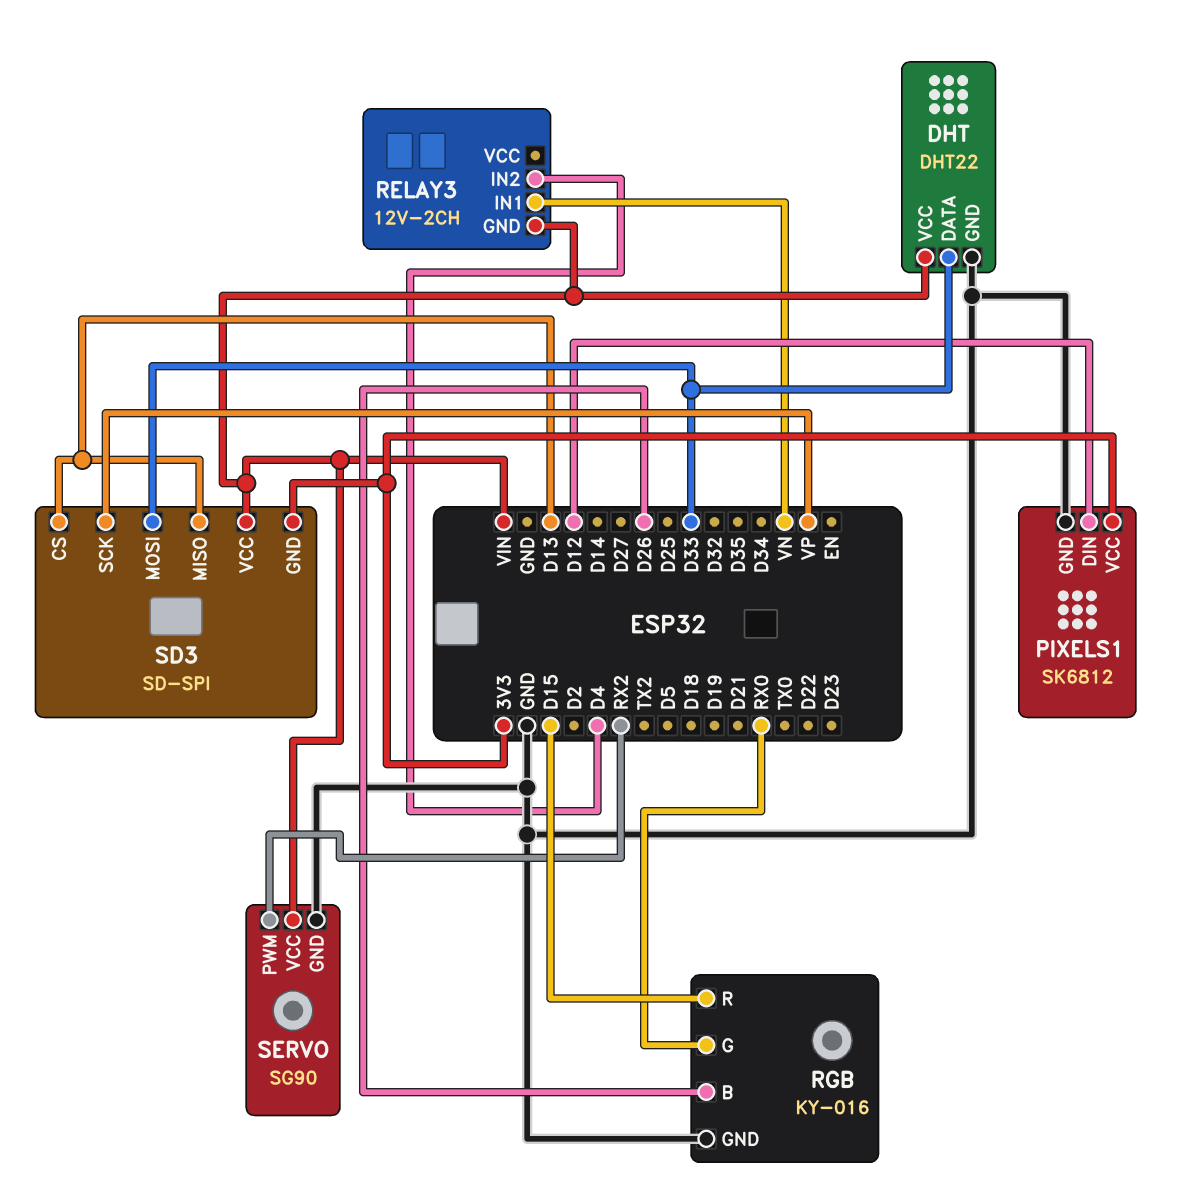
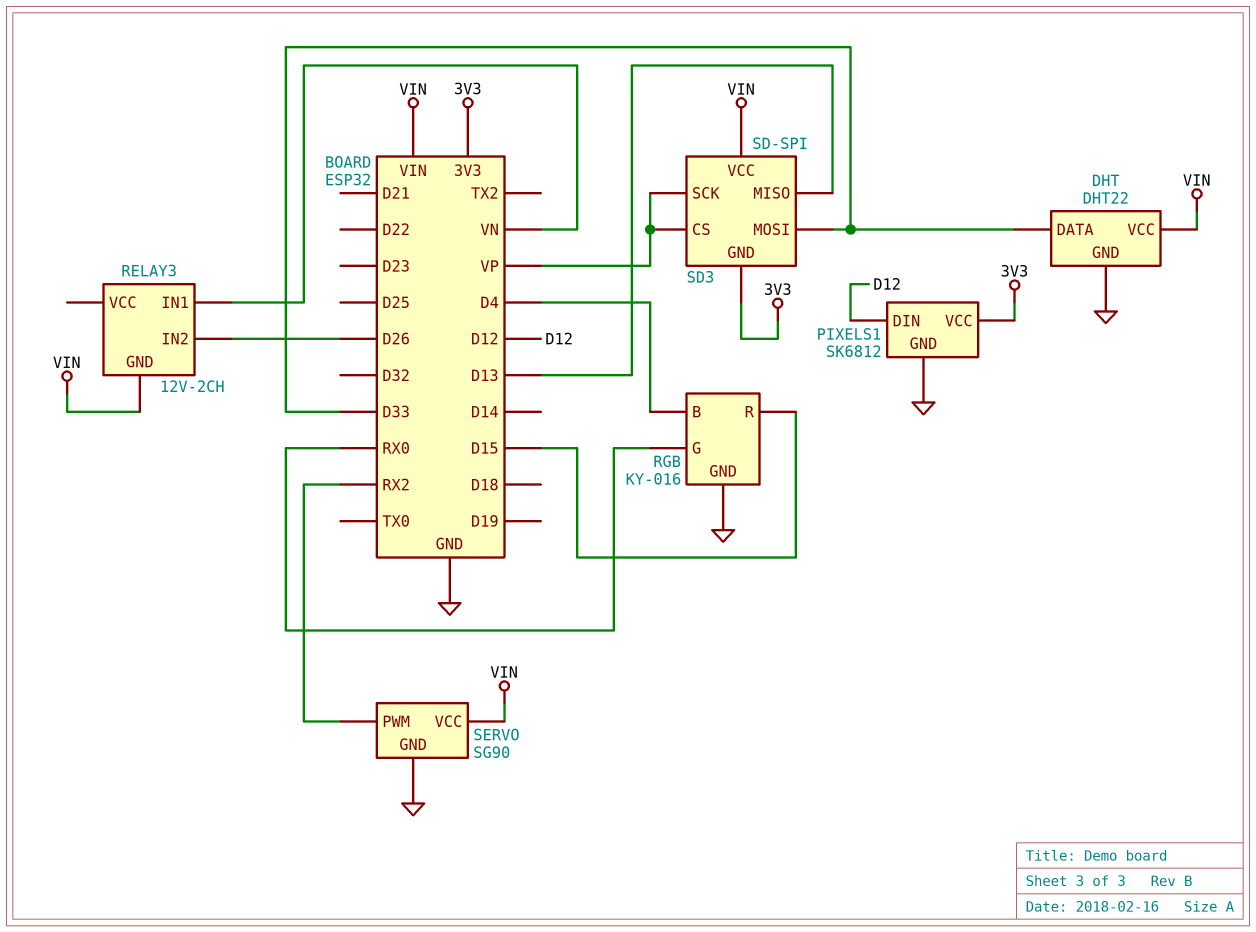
RELAY3 pin IN2: D4 -> D26
RGB pin B: D26 -> D4
SD3 pin CS: D13 -> VP

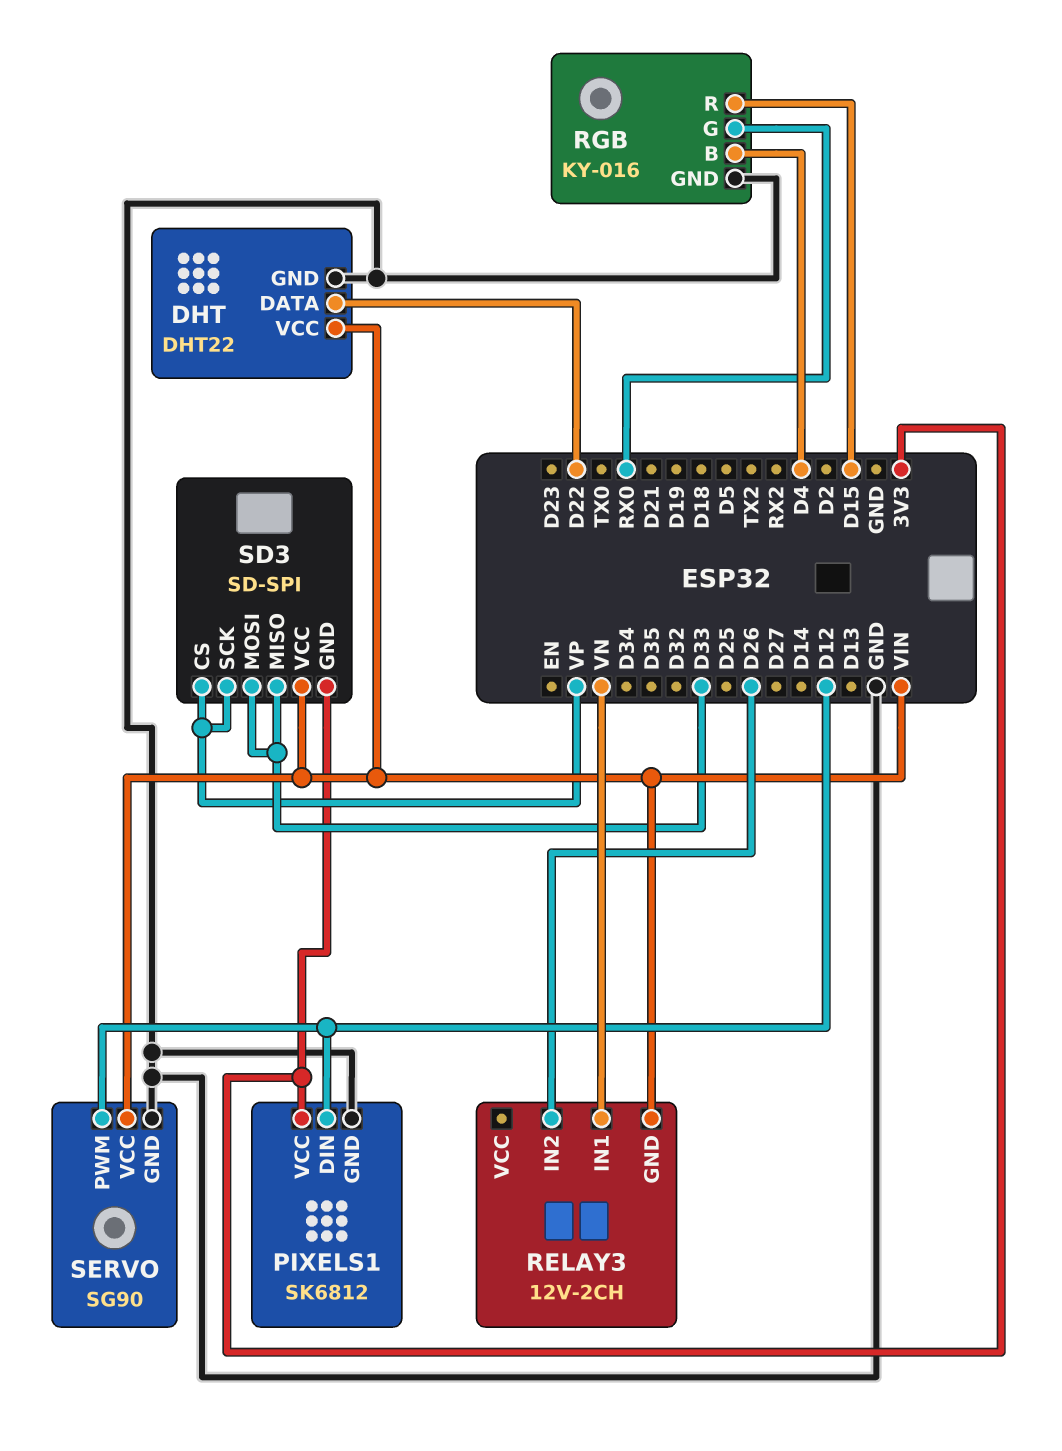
DHT pin DATA: D33 -> D22
SD3 pin MISO: D13 -> D33
SERVO pin PWM: RX2 -> D12

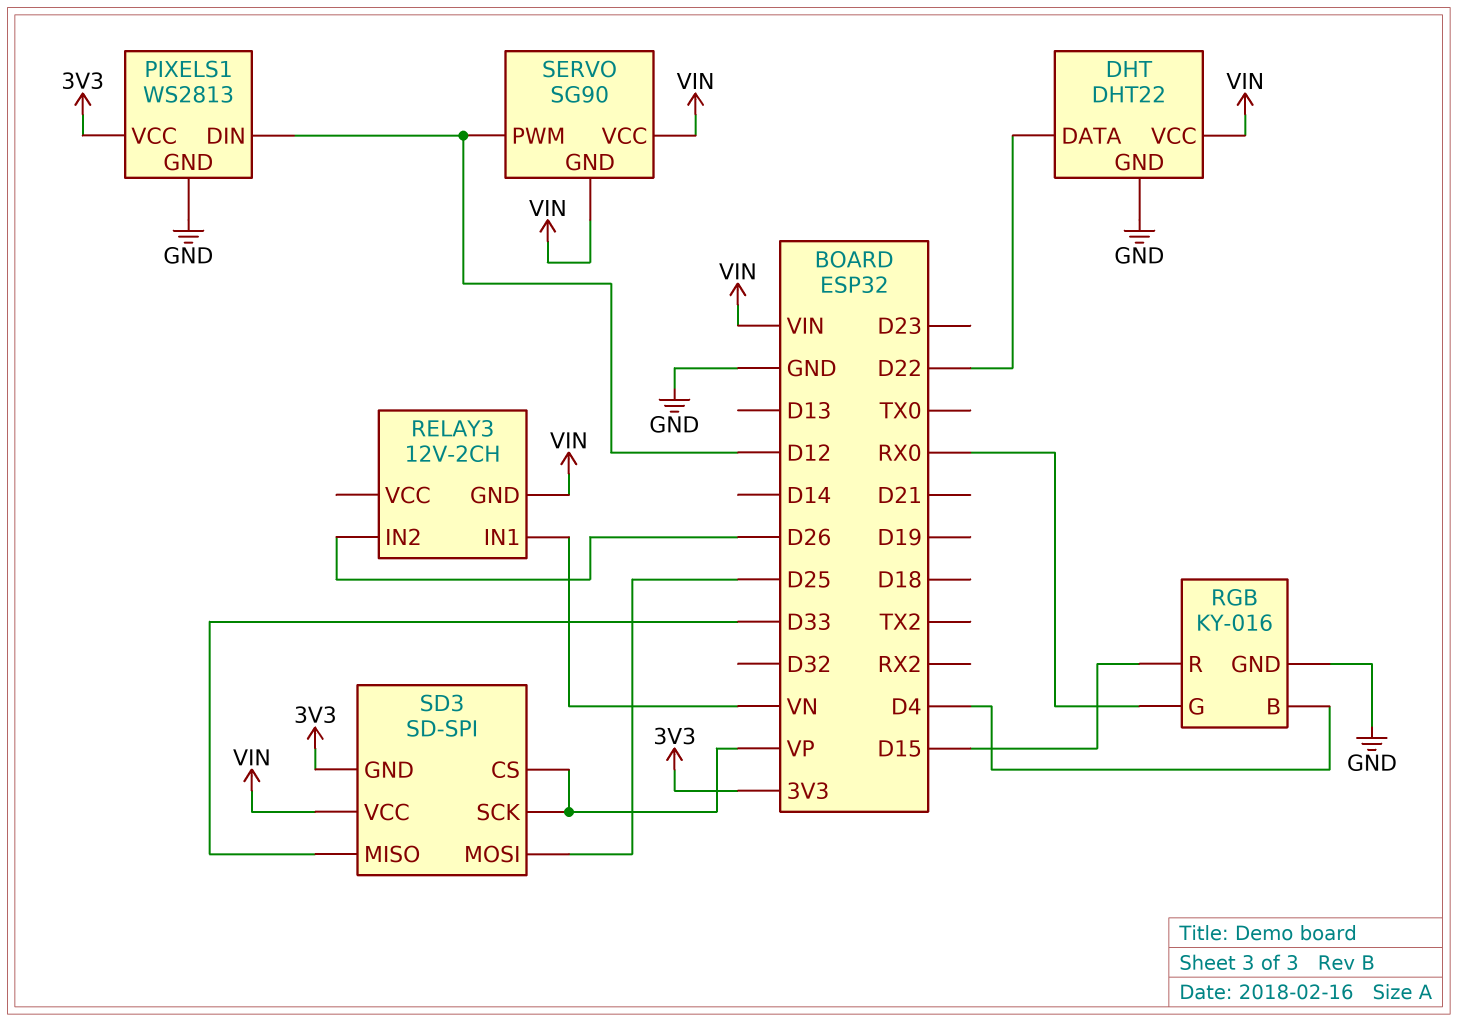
PIXELS1: SK6812 -> WS2813
SD3 pin MOSI: D33 -> D25
SERVO pin GND: GND -> VIN

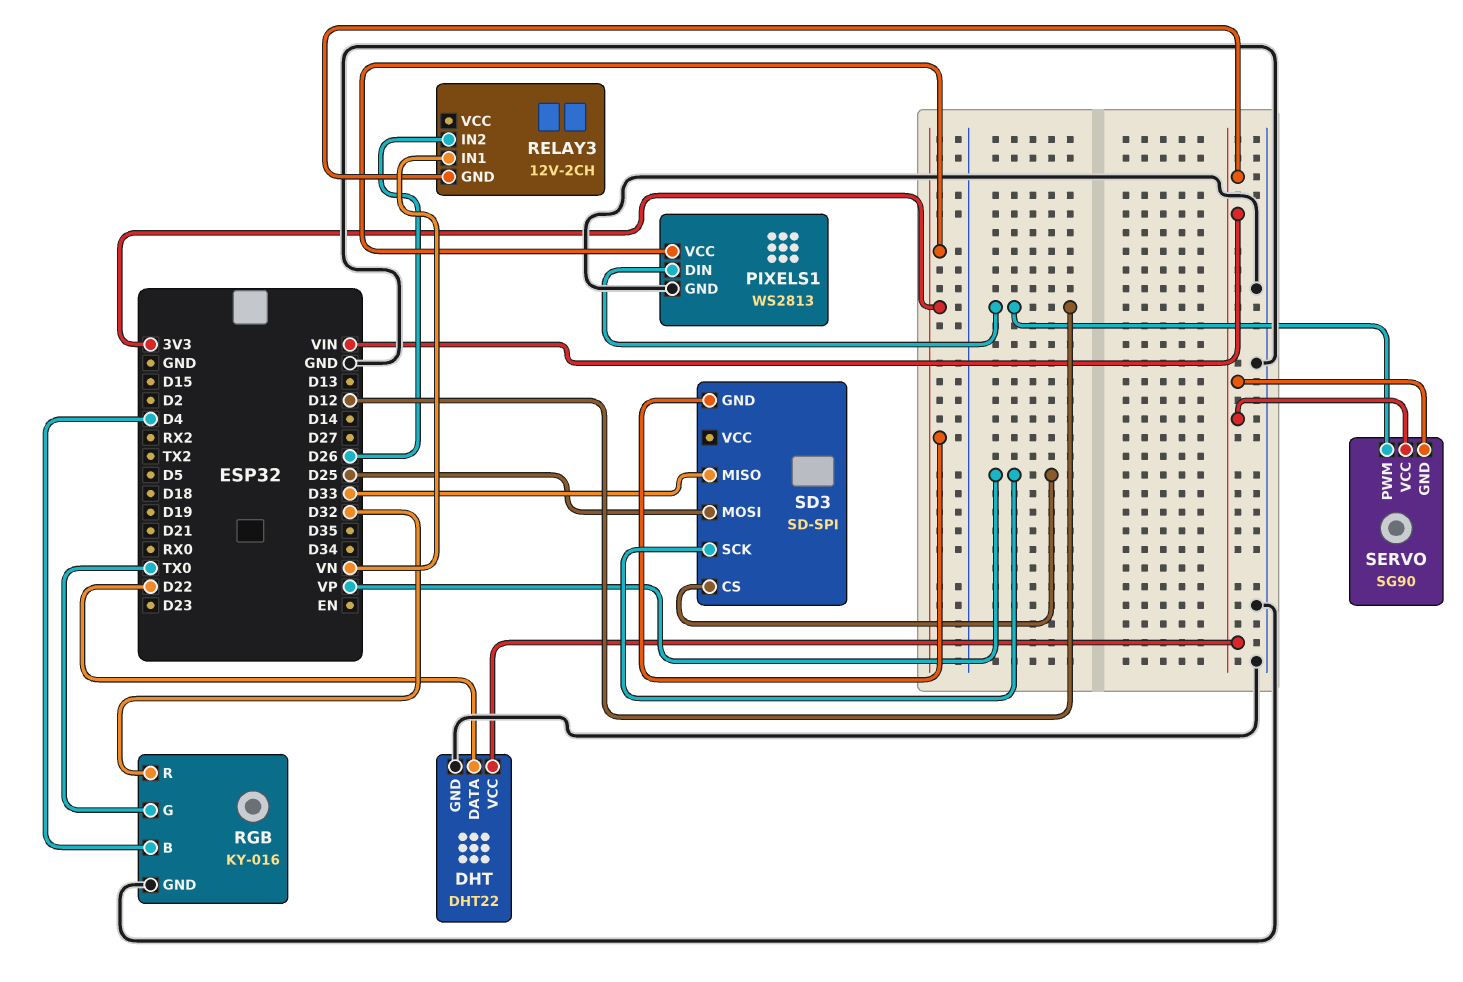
RGB pin G: RX0 -> TX0
RGB pin R: D15 -> D32
SD3 pin VCC: VIN -> none

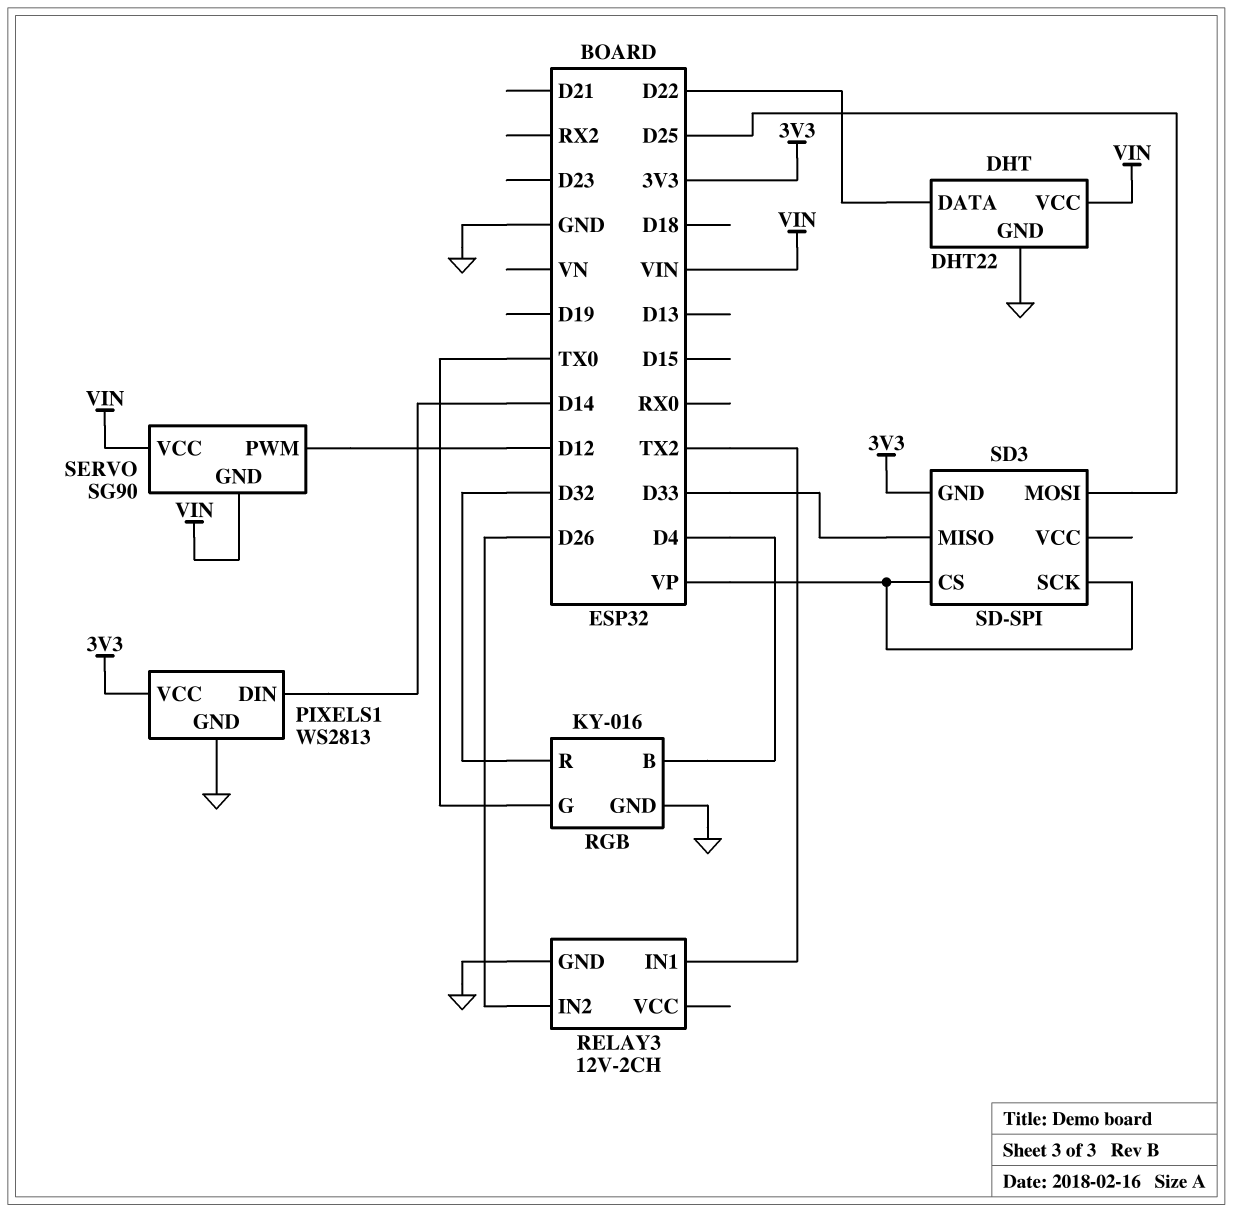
PIXELS1 pin DIN: D12 -> D14
RELAY3 pin GND: VIN -> GND
RELAY3 pin IN1: VN -> TX2

